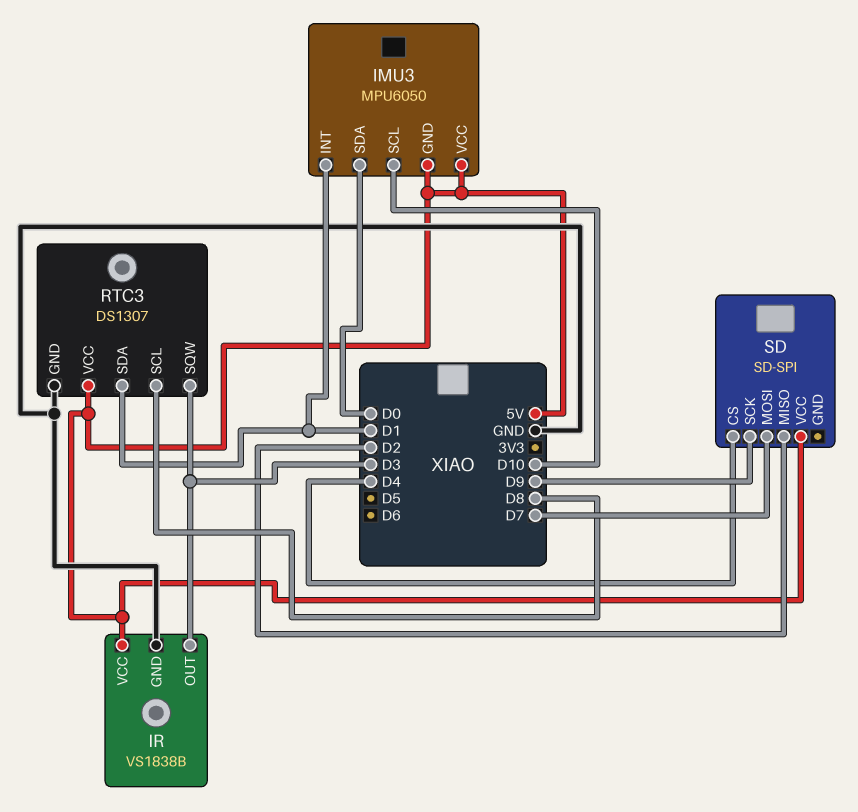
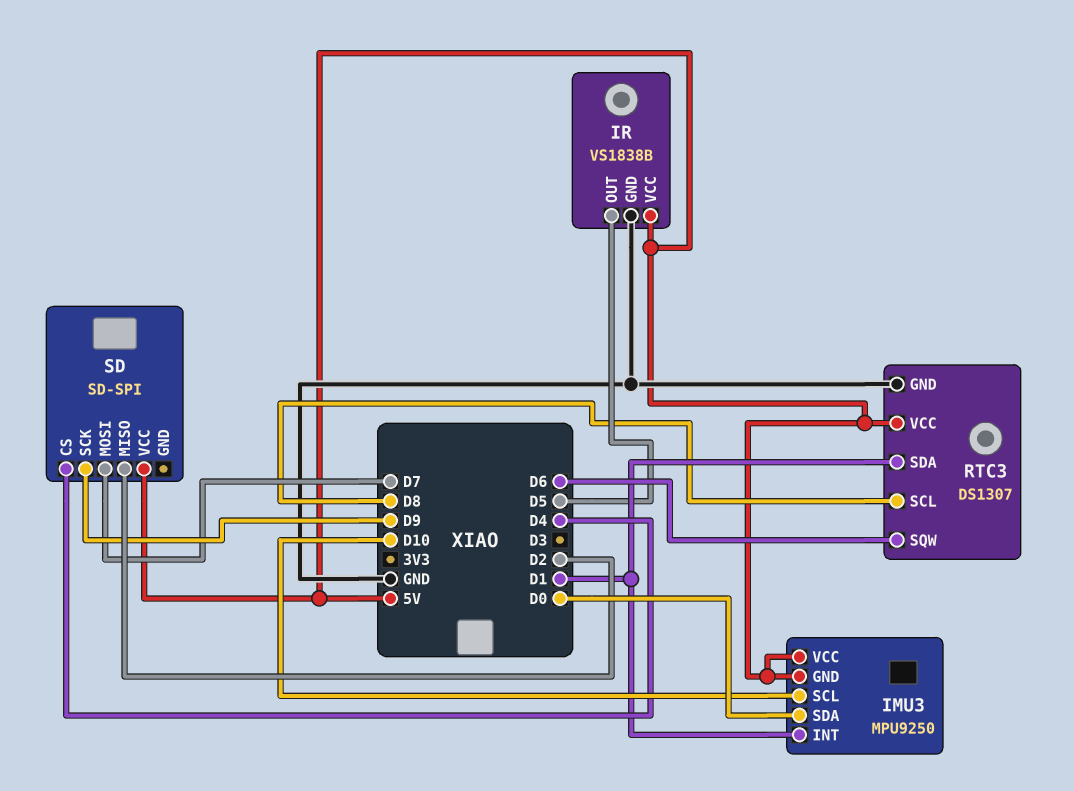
IMU3: MPU6050 -> MPU9250
IR pin OUT: D3 -> D5
RTC3 pin SQW: D3 -> D6

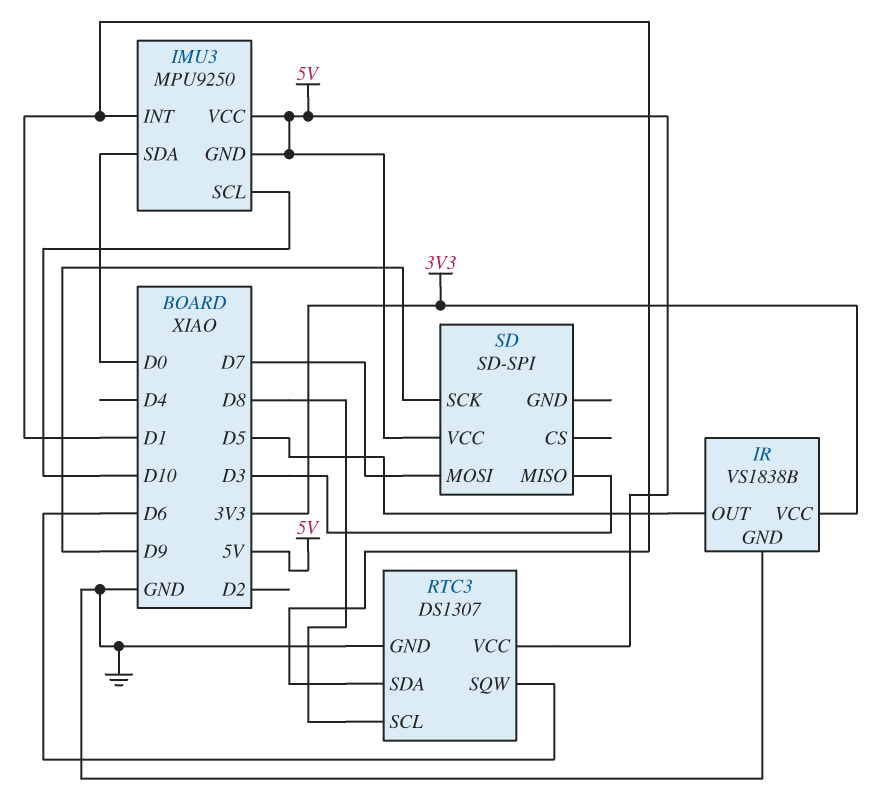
IR pin VCC: 5V -> 3V3
SD pin CS: D4 -> none
SD pin MISO: D2 -> D3

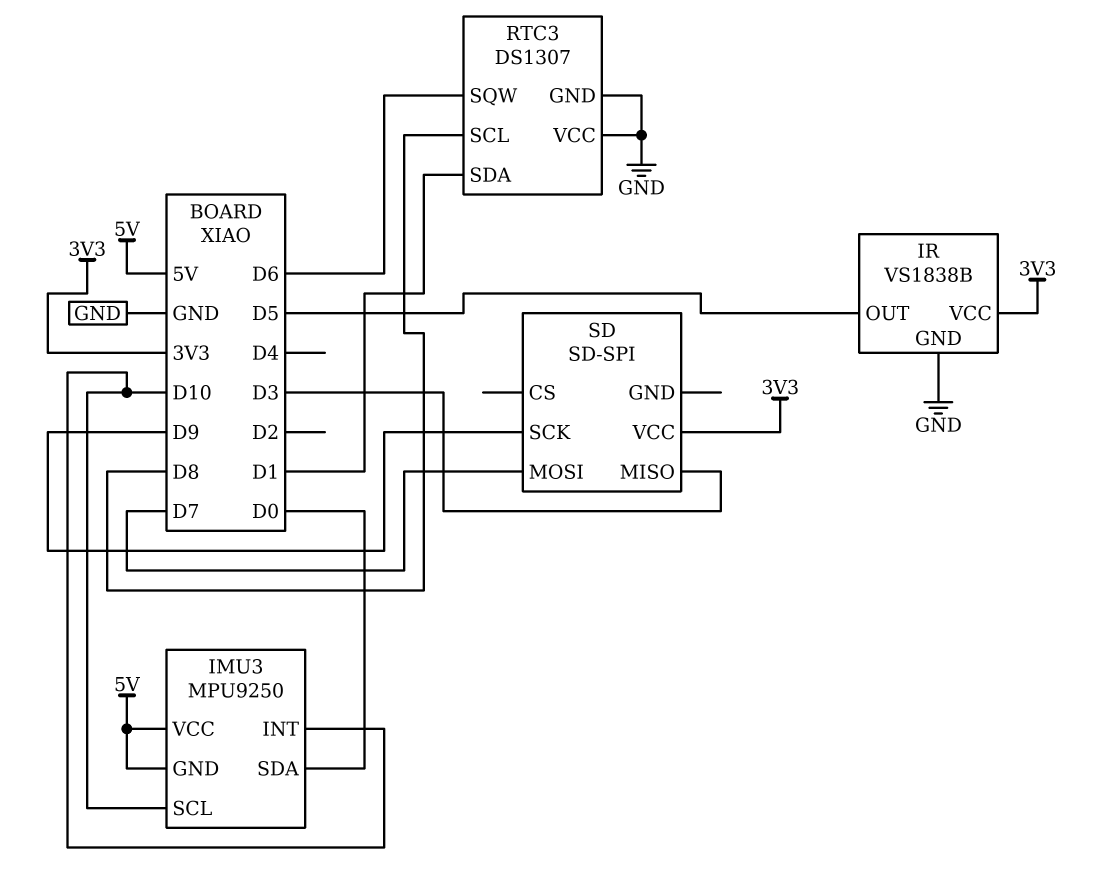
IMU3 pin INT: D1 -> D10
RTC3 pin VCC: 5V -> GND
SD pin VCC: 5V -> 3V3

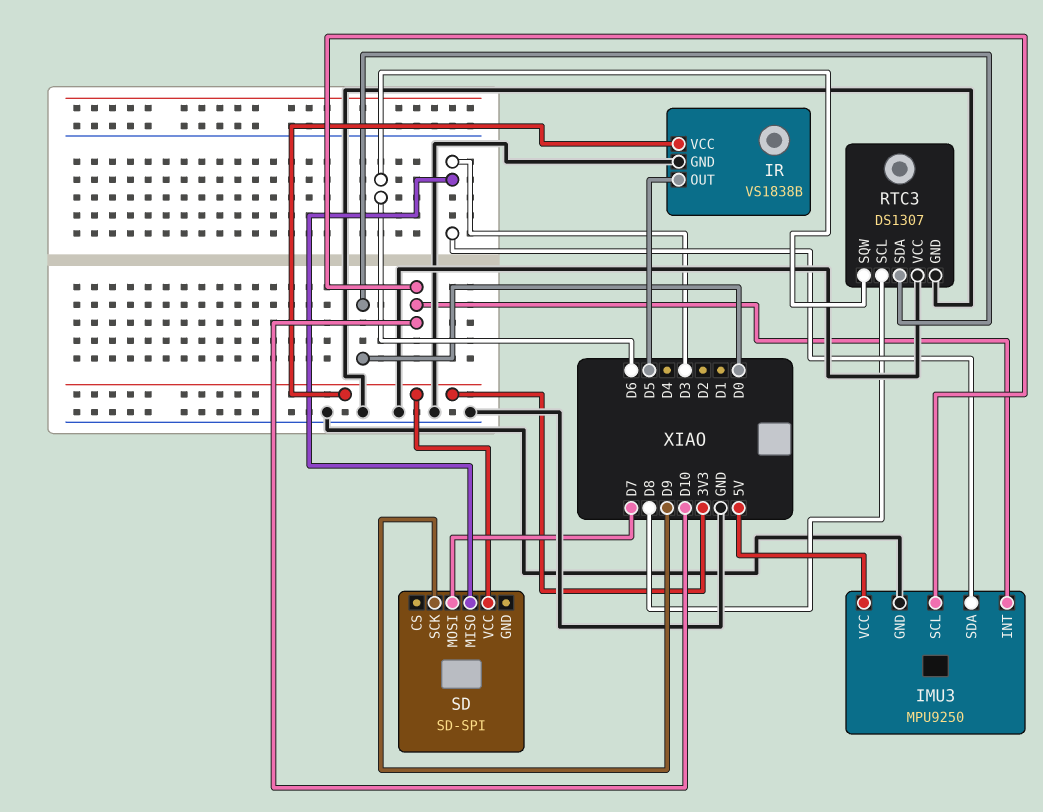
IMU3 pin GND: 5V -> GND
IMU3 pin SDA: D0 -> D3
RTC3 pin SDA: D1 -> D0

